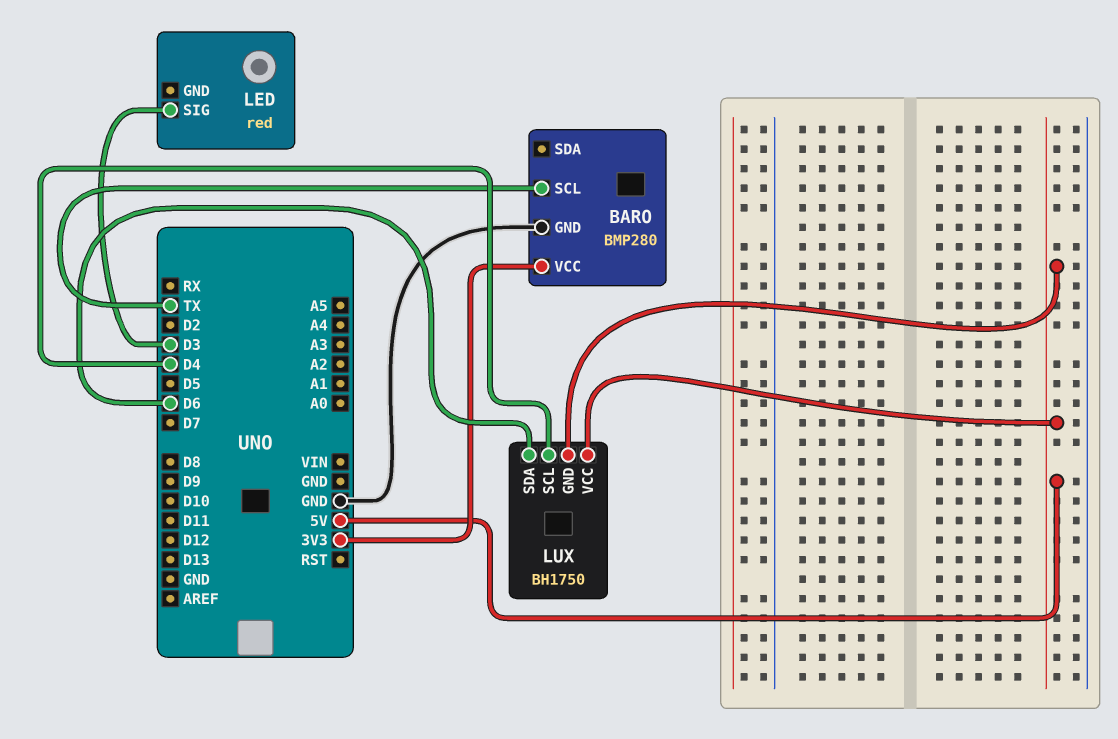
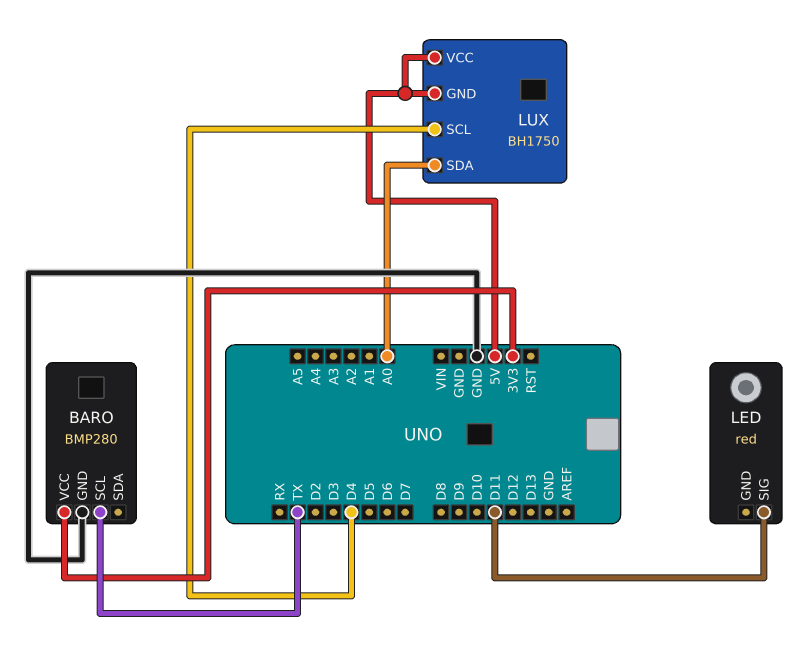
LED pin SIG: D3 -> D11
LUX pin SDA: D6 -> A0

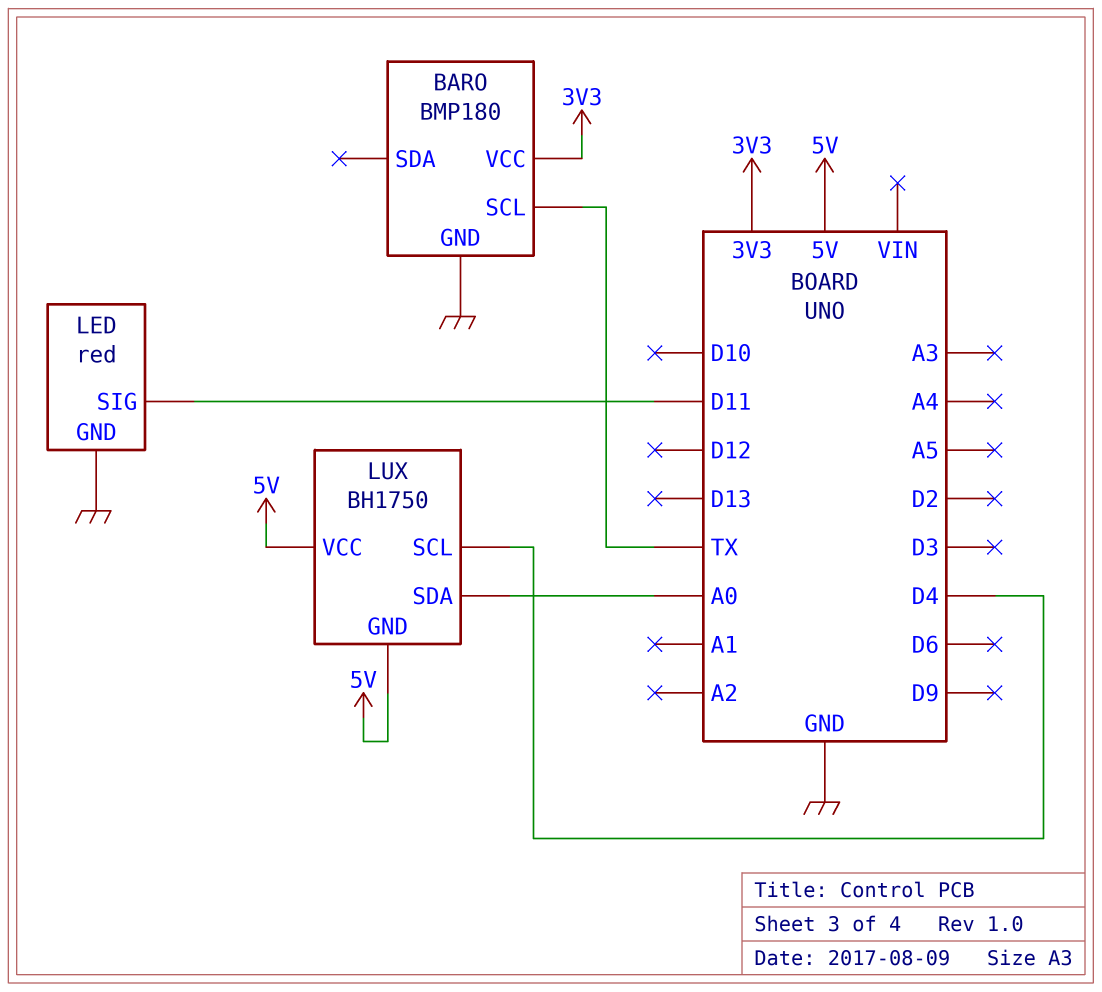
BARO: BMP280 -> BMP180
LED pin GND: none -> GND

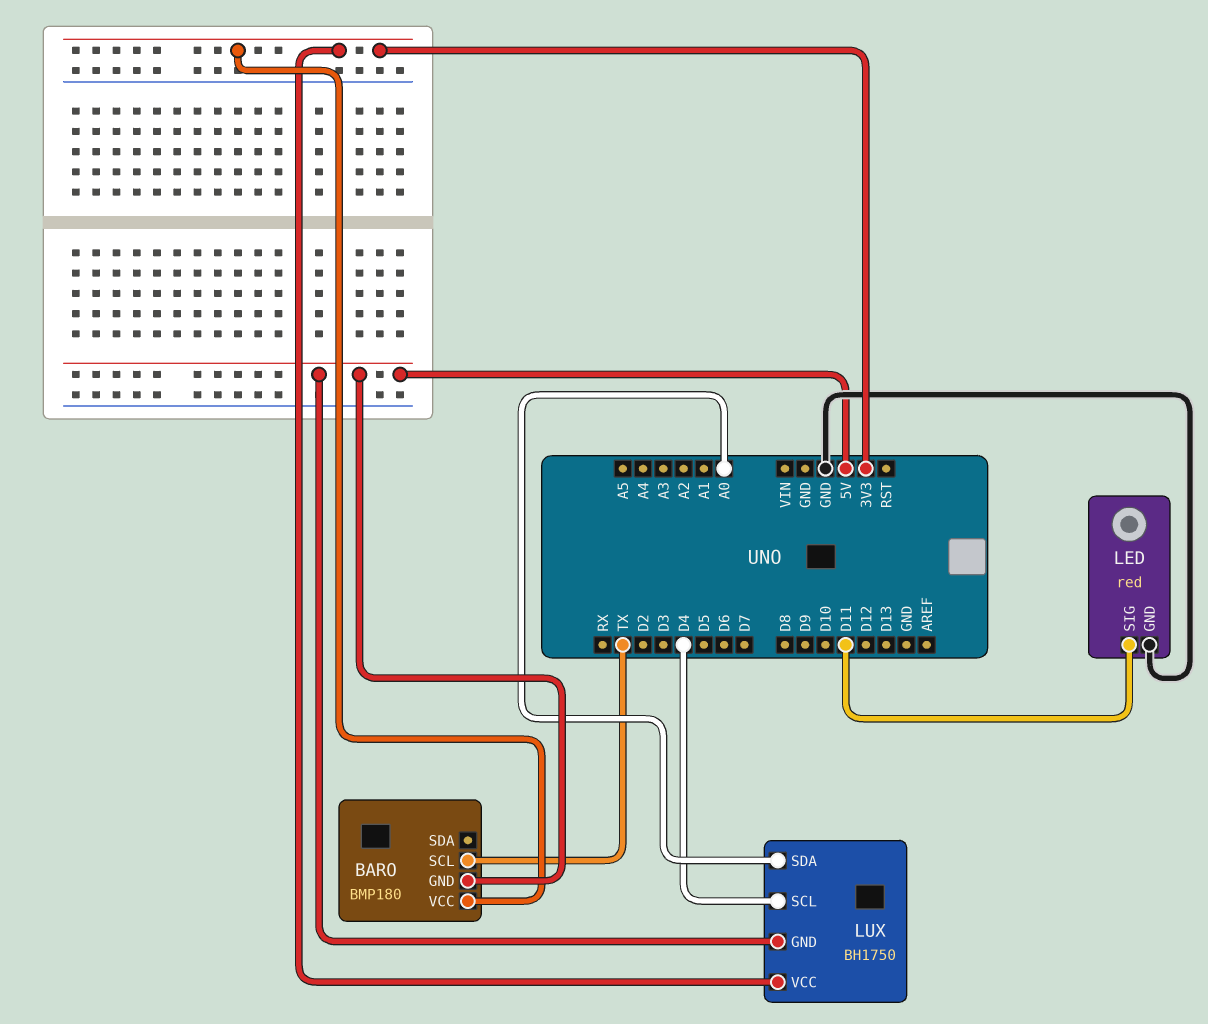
BARO pin GND: GND -> 5V
LUX pin VCC: 5V -> 3V3

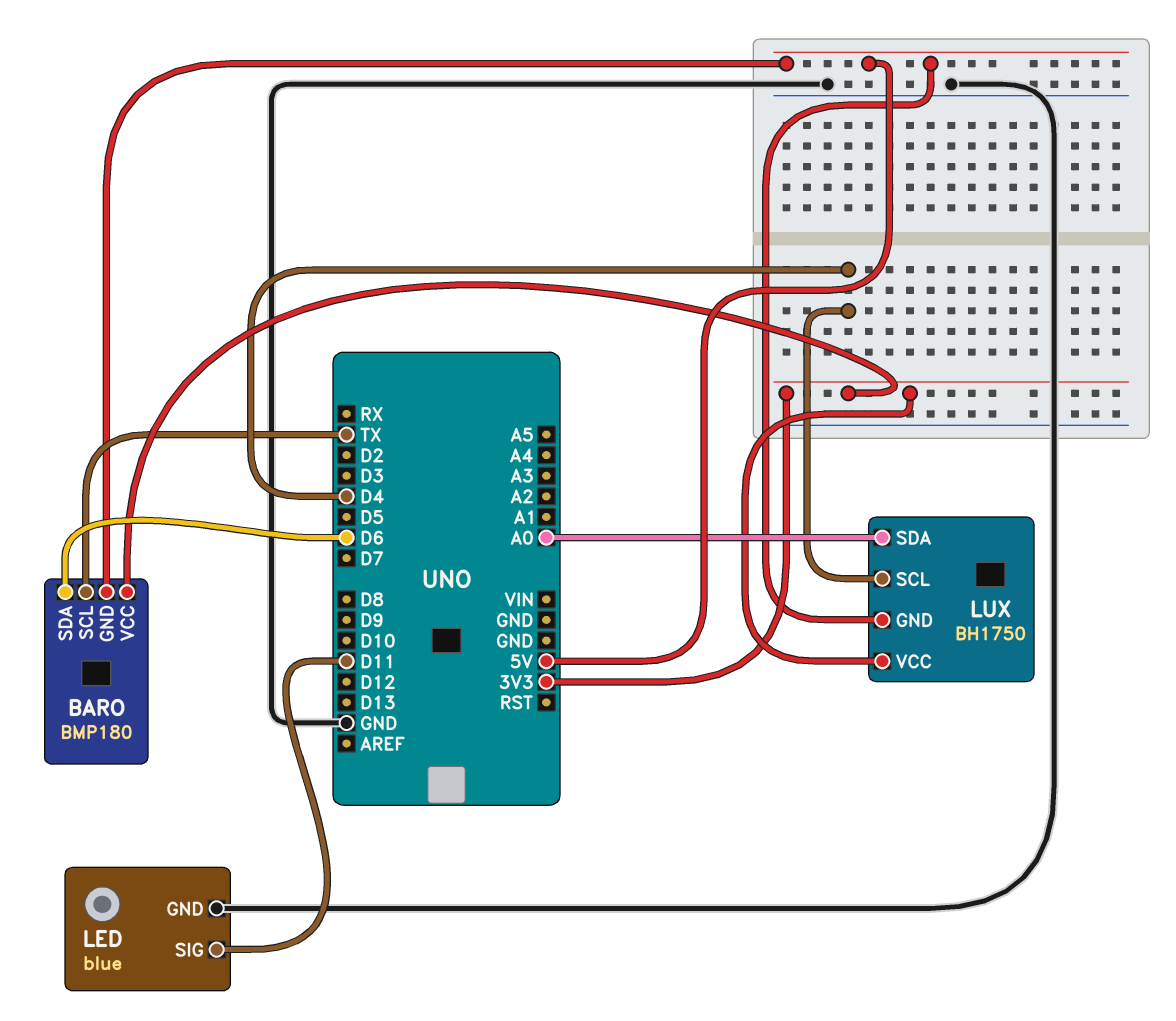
BARO pin SDA: none -> D6
LED: red -> blue

